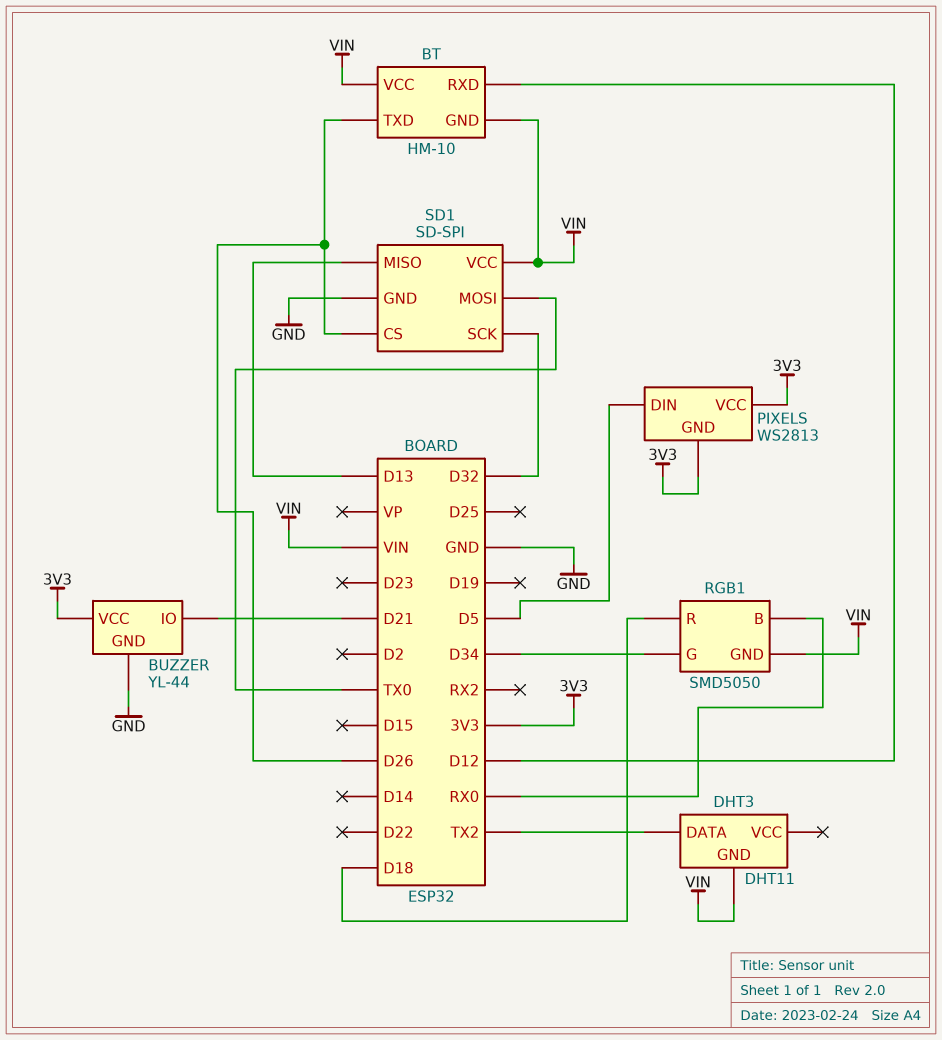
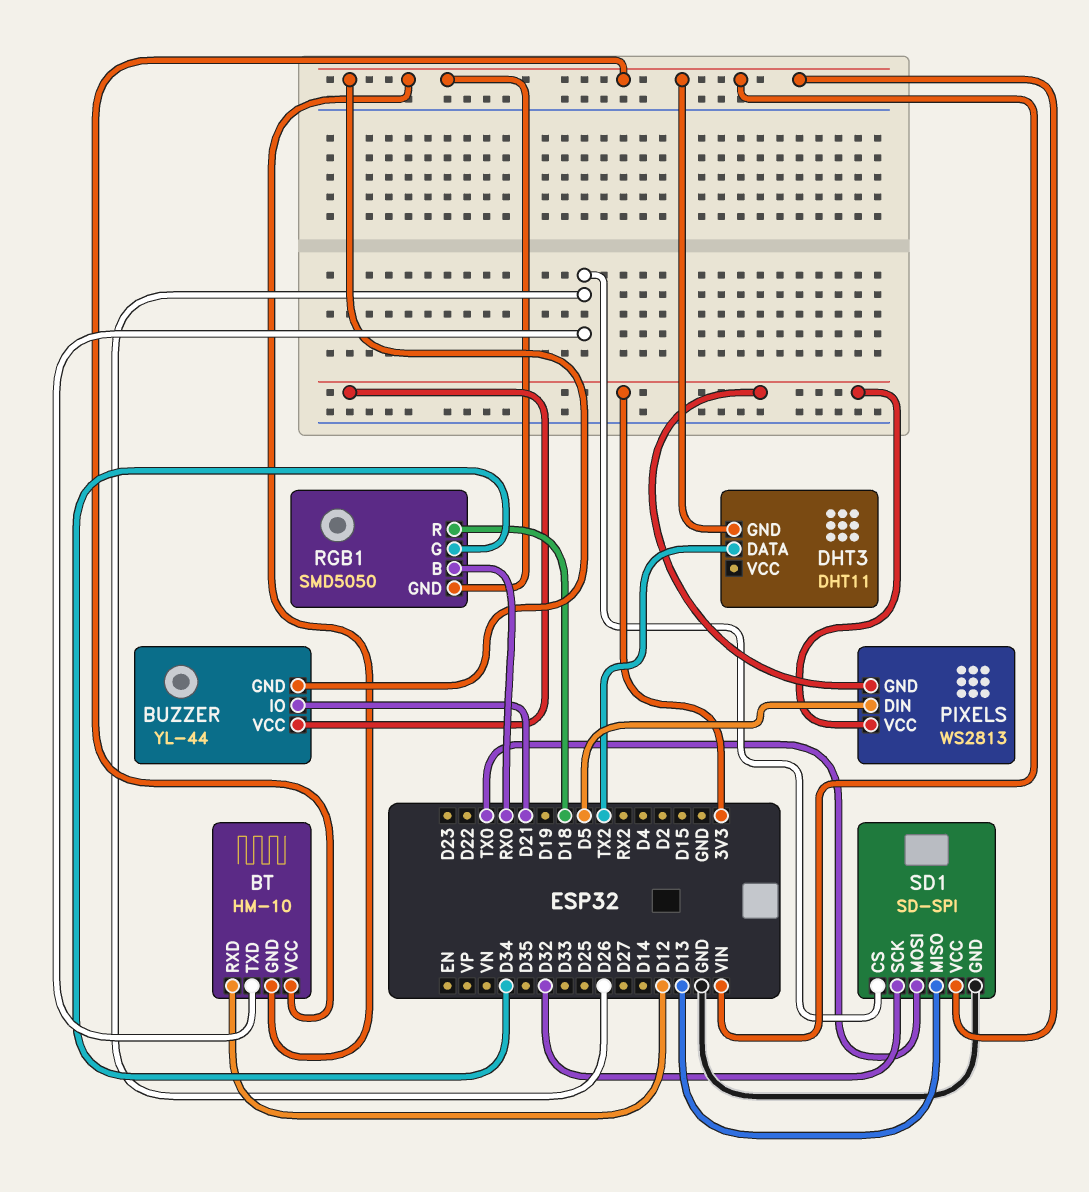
BUZZER pin GND: GND -> VIN

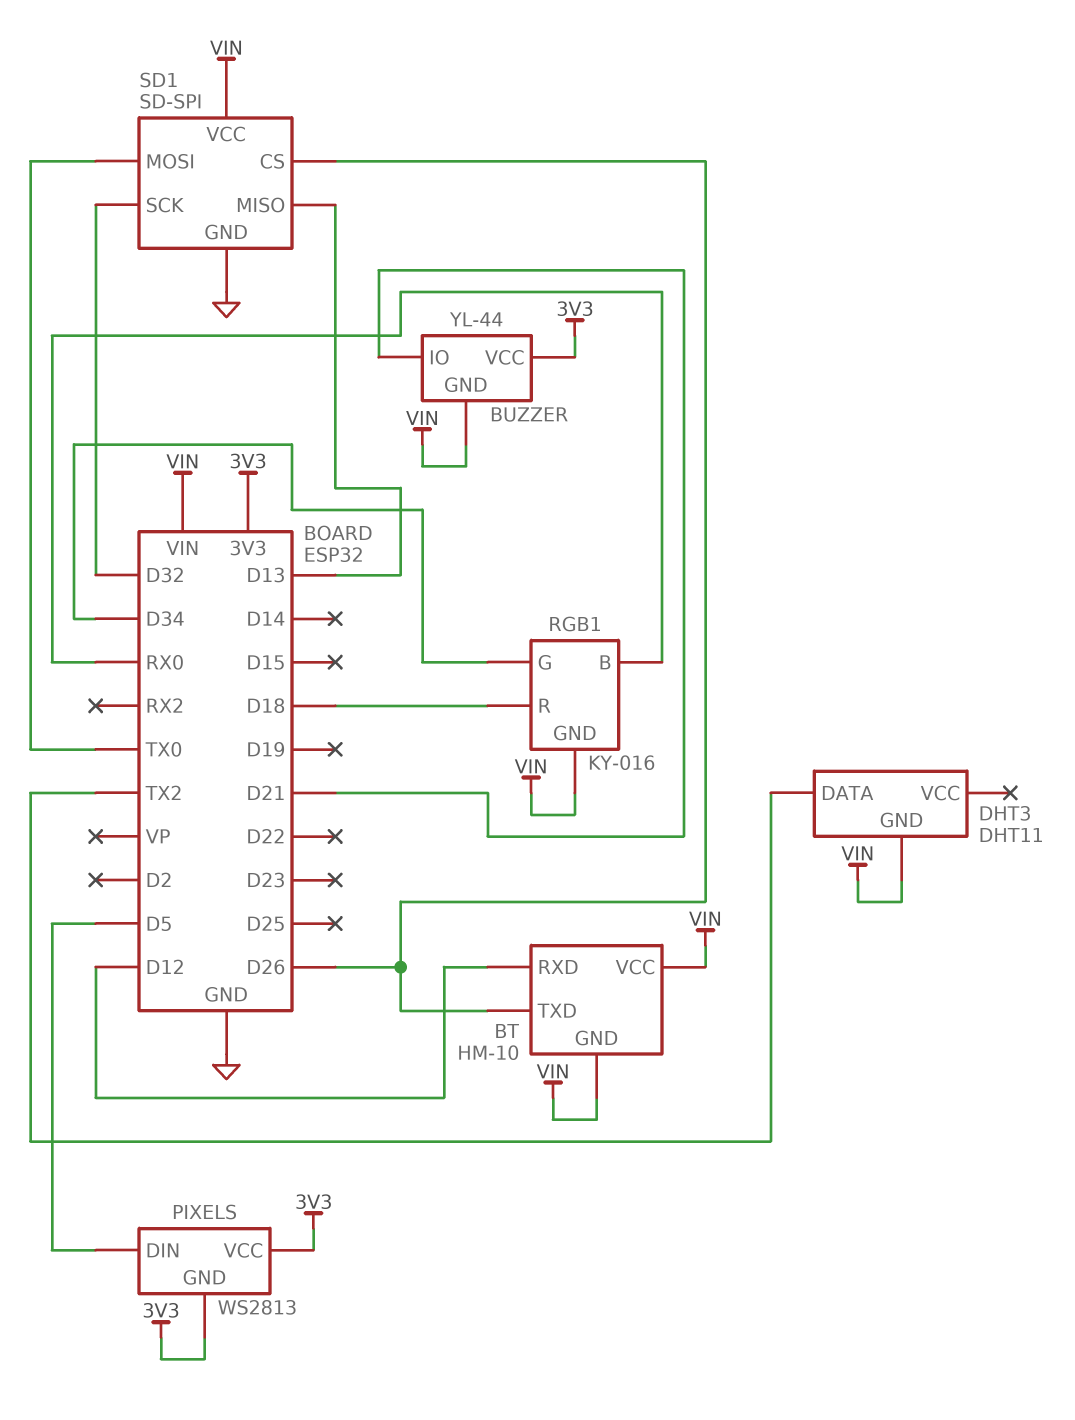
RGB1: SMD5050 -> KY-016

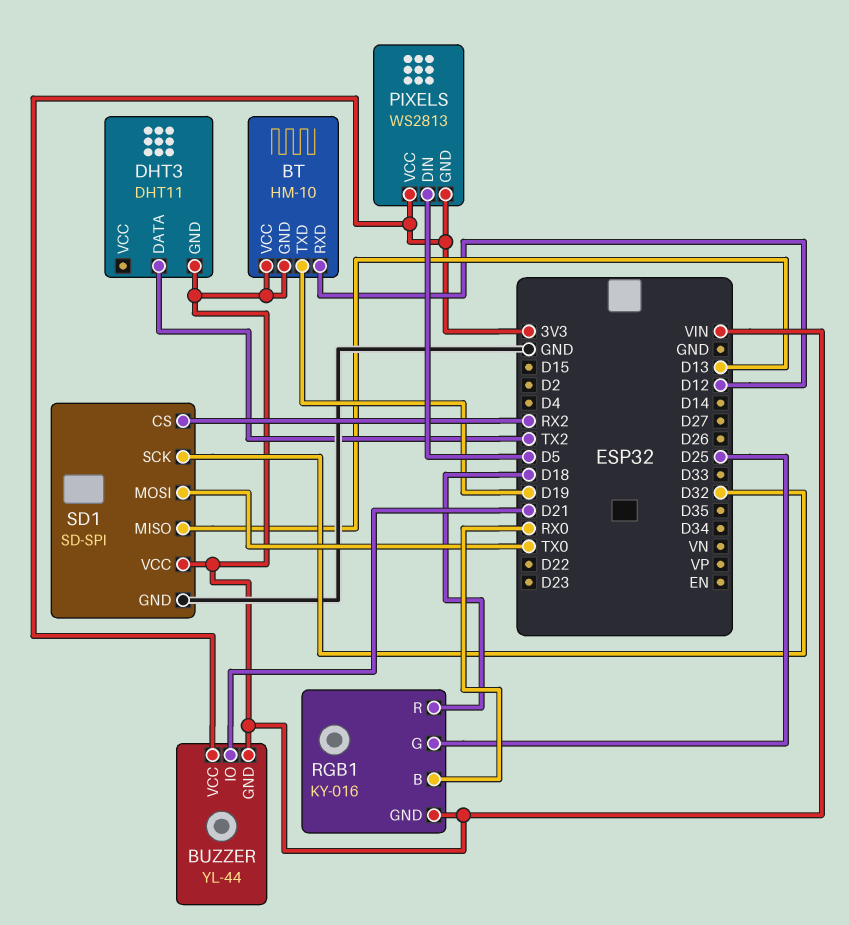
BT pin TXD: D26 -> D19
RGB1 pin G: D34 -> D25
SD1 pin CS: D26 -> RX2

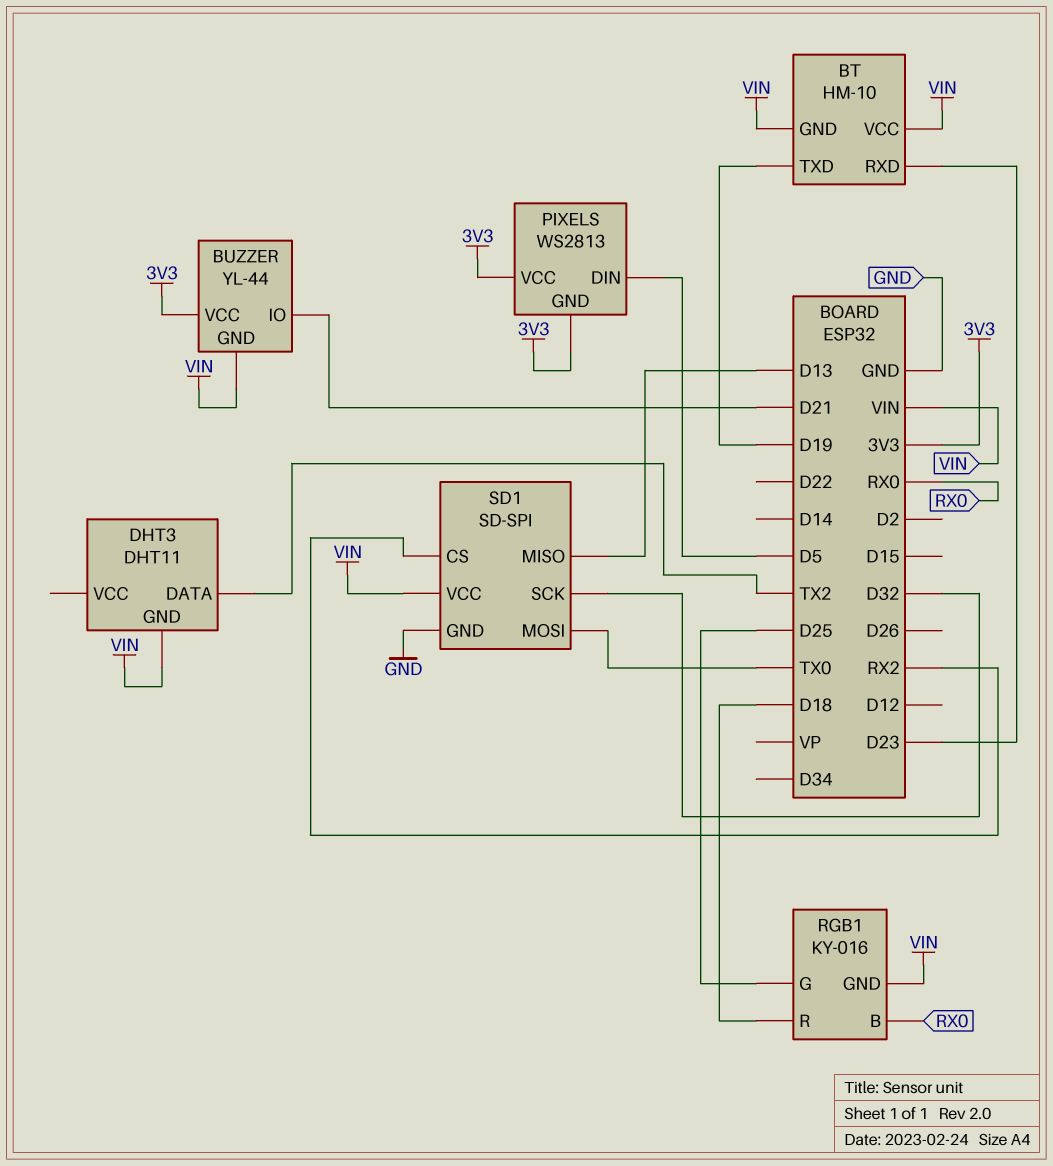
BT pin RXD: D12 -> D23

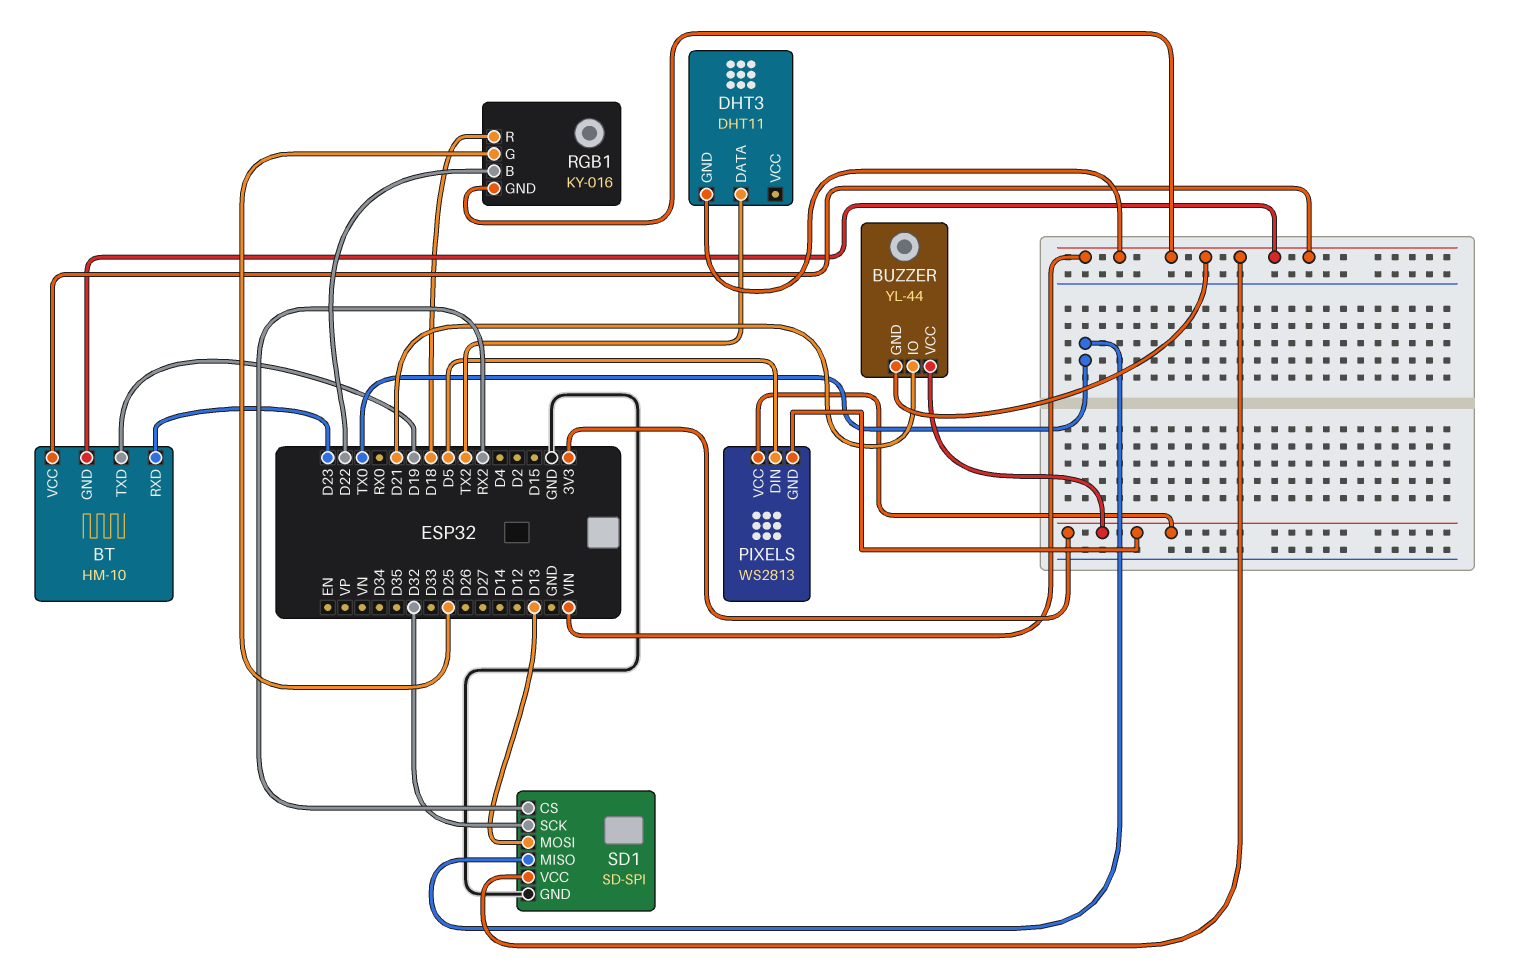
RGB1 pin B: RX0 -> D22
SD1 pin MISO: D13 -> TX0
SD1 pin MOSI: TX0 -> D13

